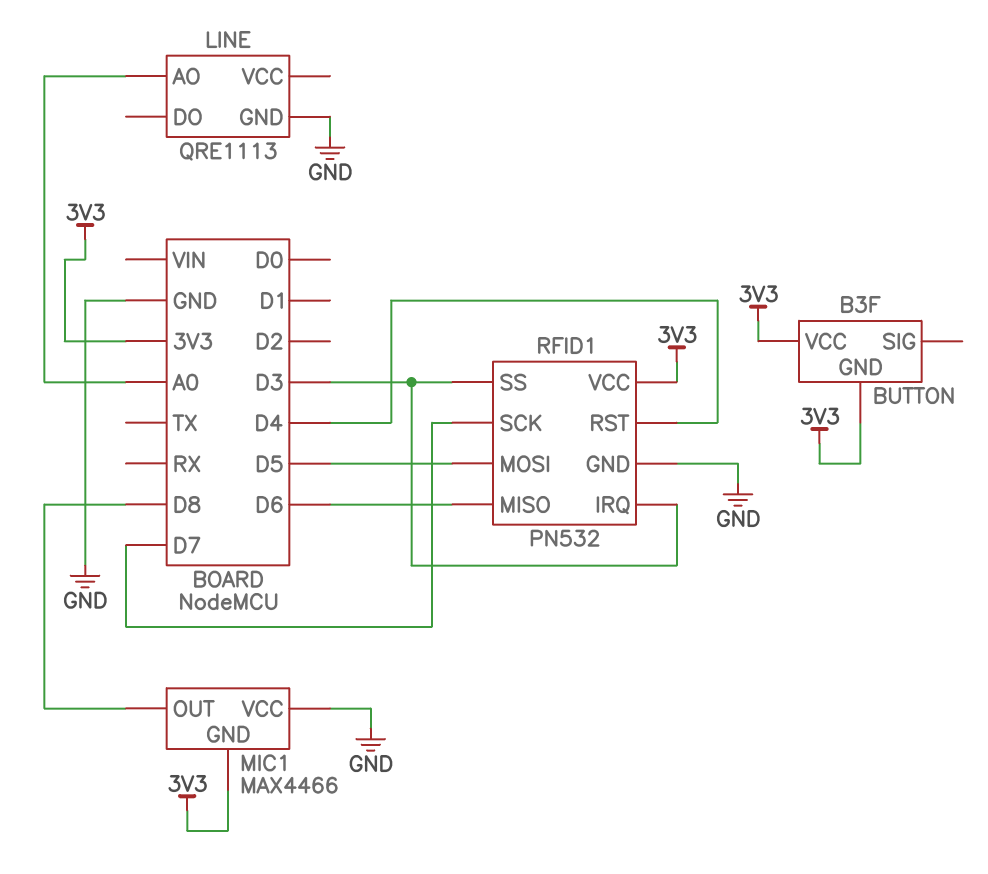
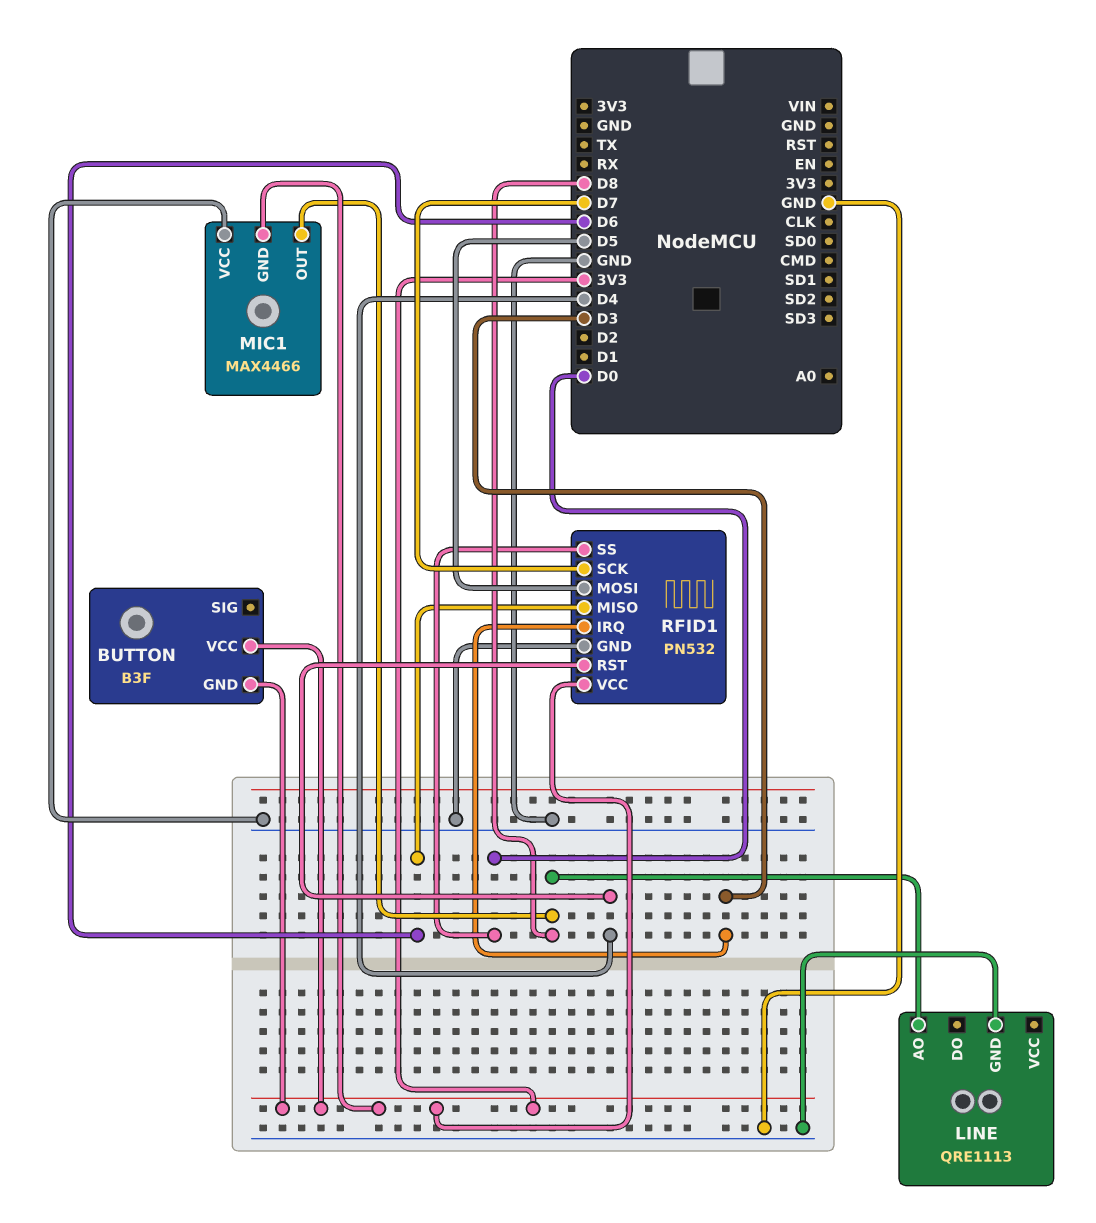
LINE pin AO: A0 -> D8
RFID1 pin SS: D3 -> D0

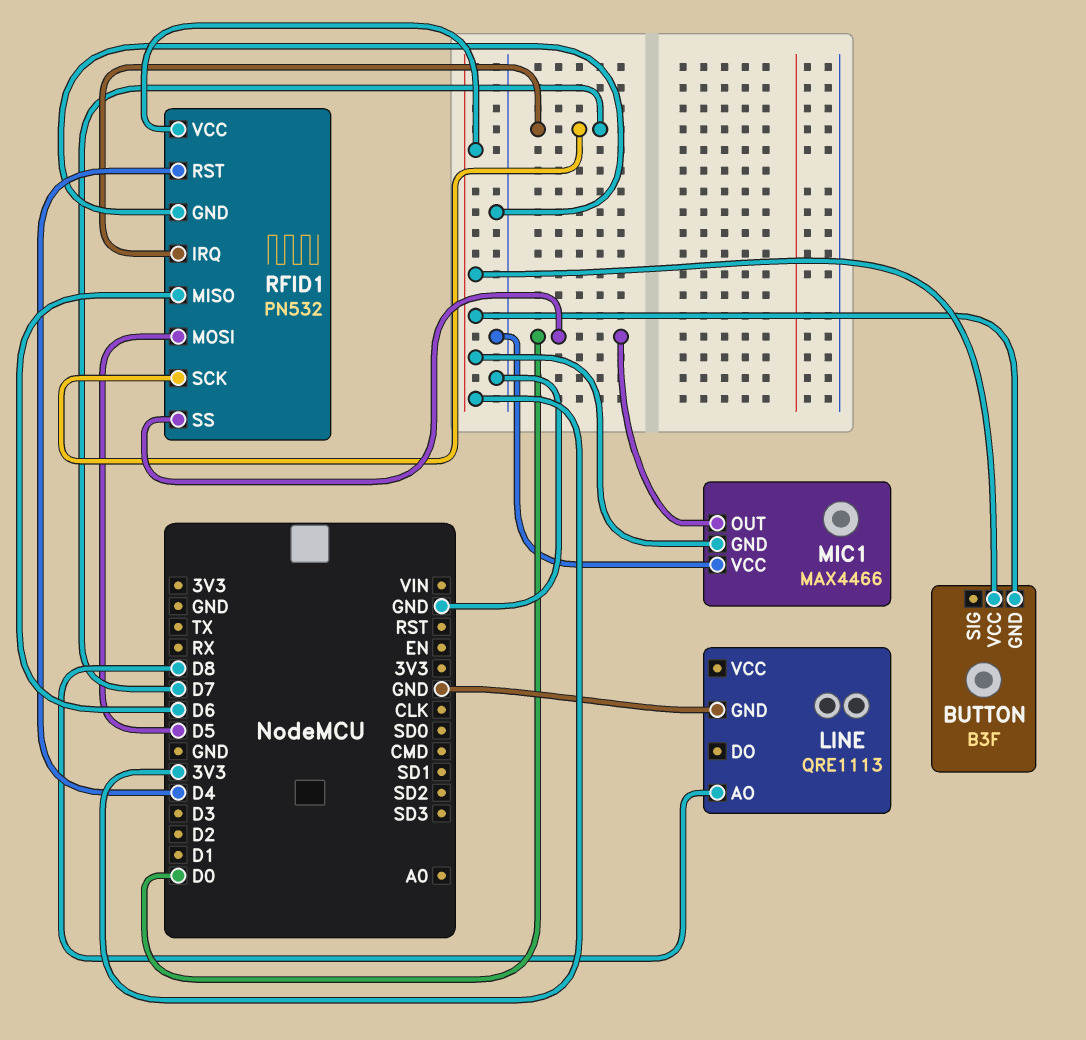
MIC1 pin OUT: D8 -> D0
RFID1 pin IRQ: D3 -> D7

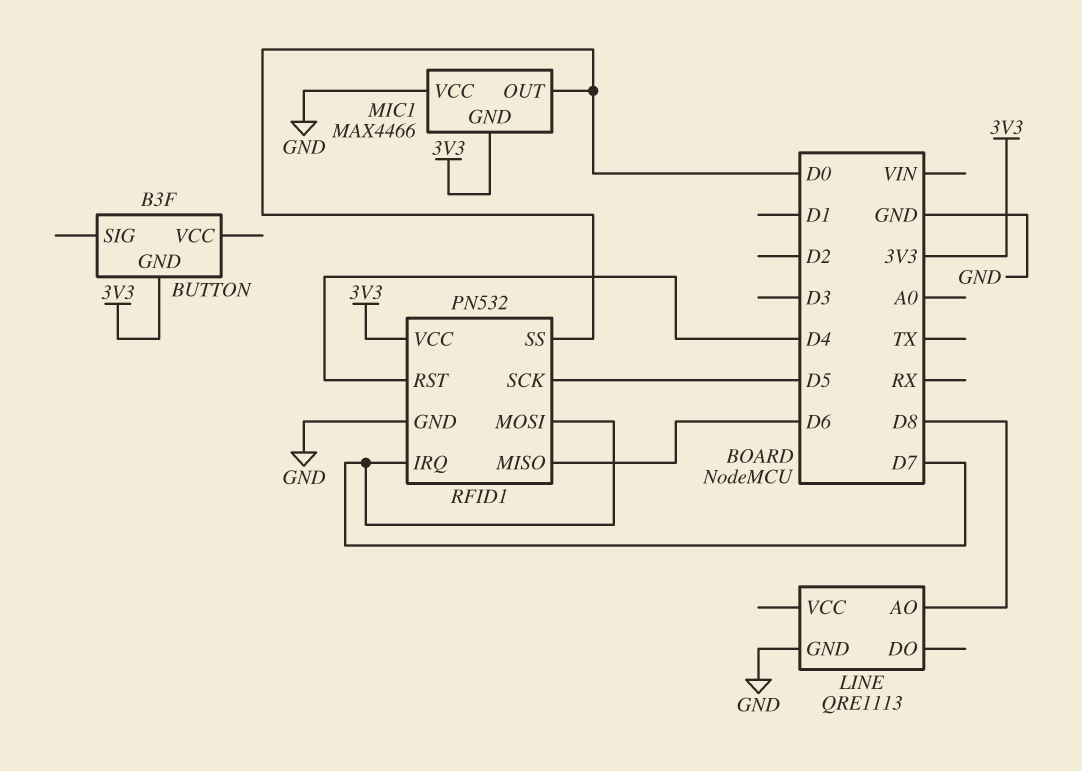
BUTTON pin VCC: 3V3 -> none
RFID1 pin MOSI: D5 -> D7
RFID1 pin SCK: D7 -> D5

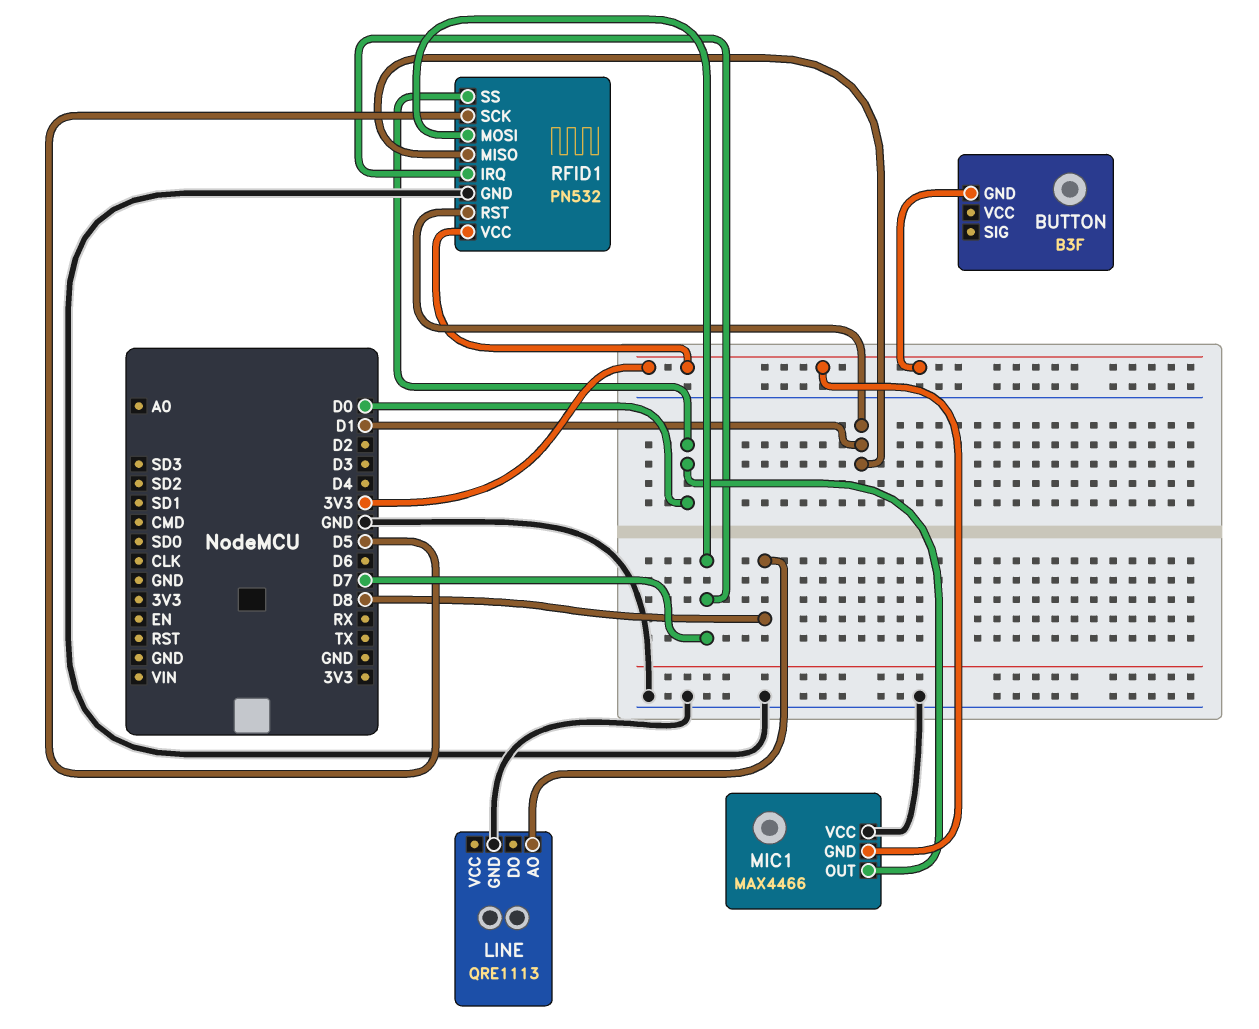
RFID1 pin MISO: D6 -> D1
RFID1 pin RST: D4 -> D1

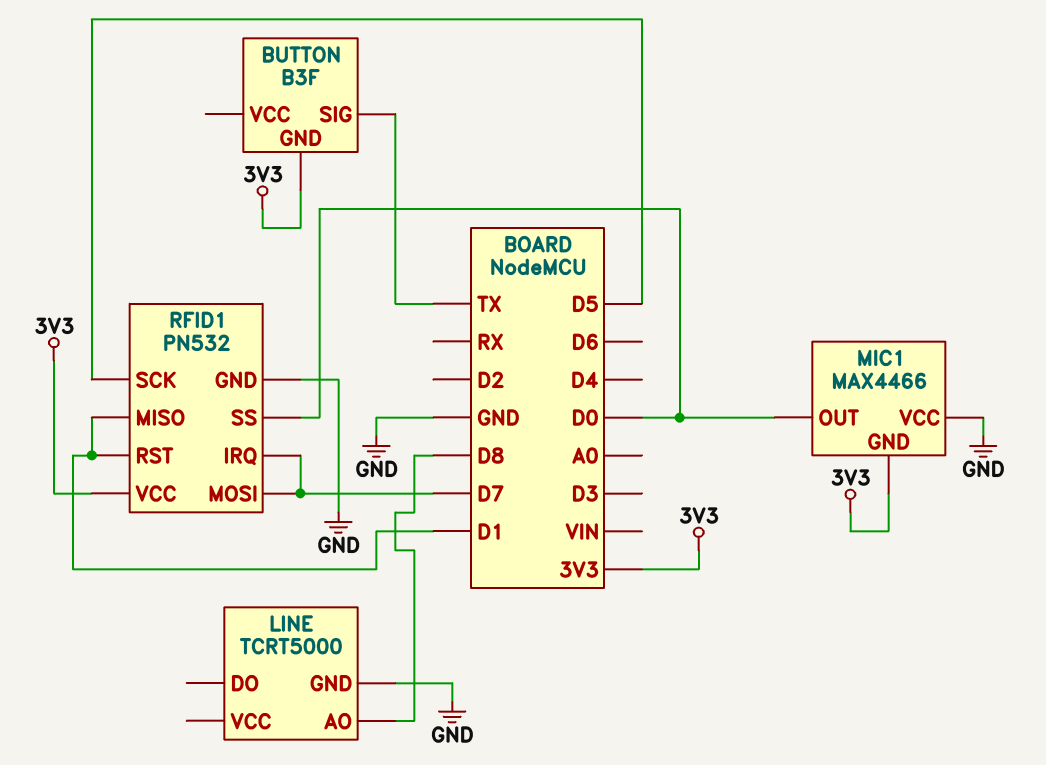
BUTTON pin SIG: none -> TX
LINE: QRE1113 -> TCRT5000

